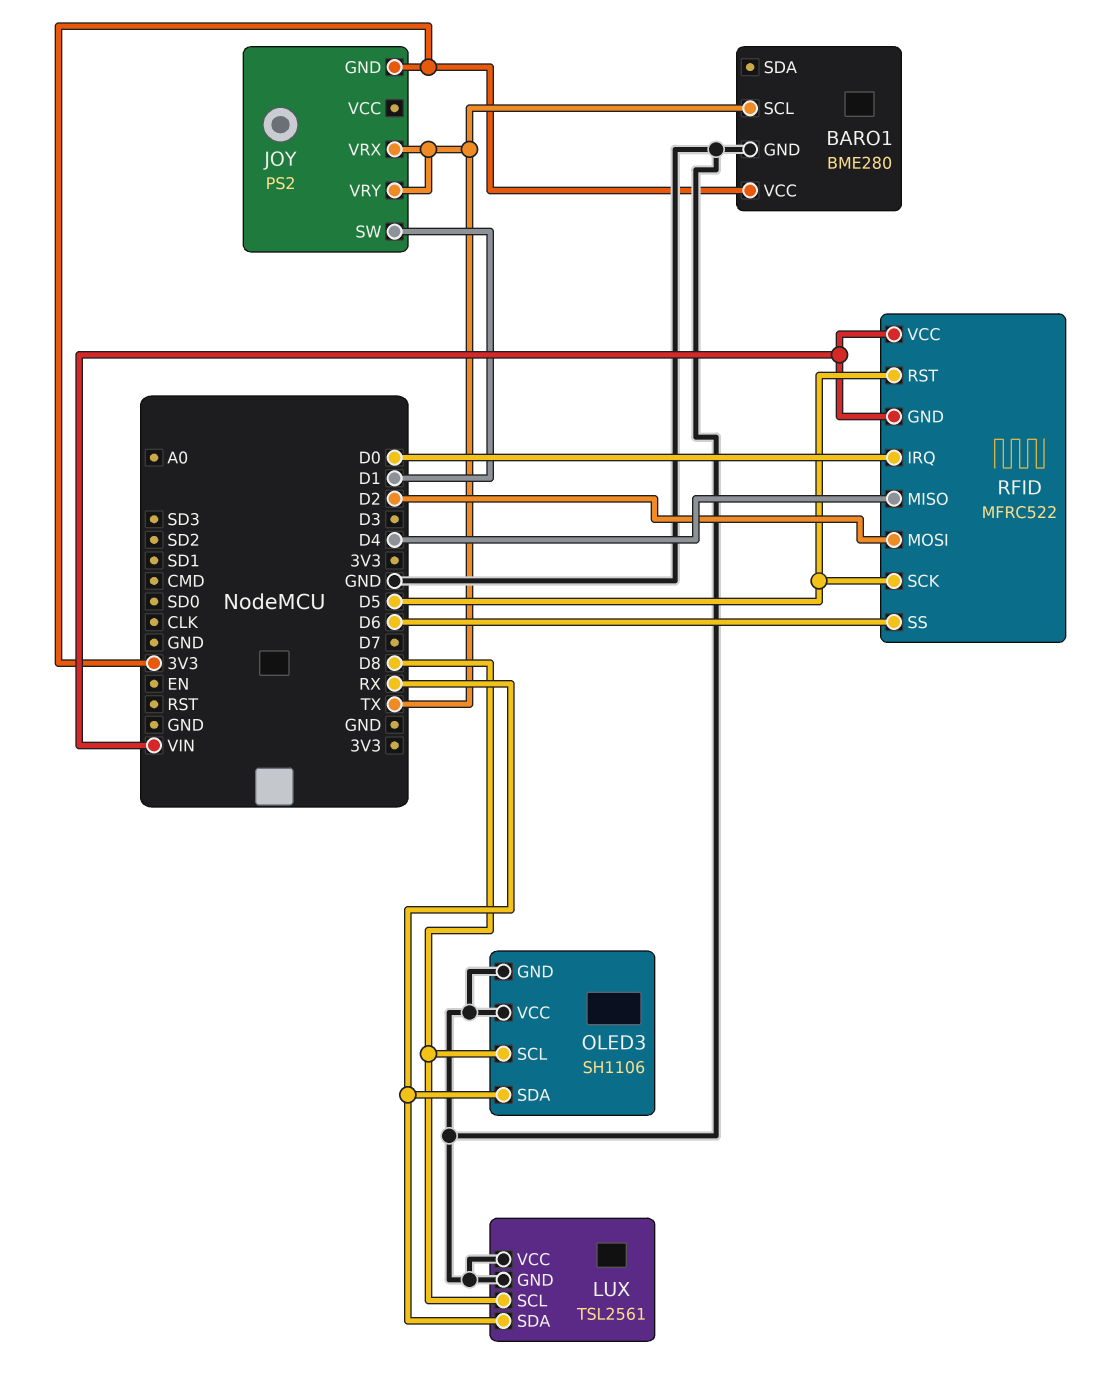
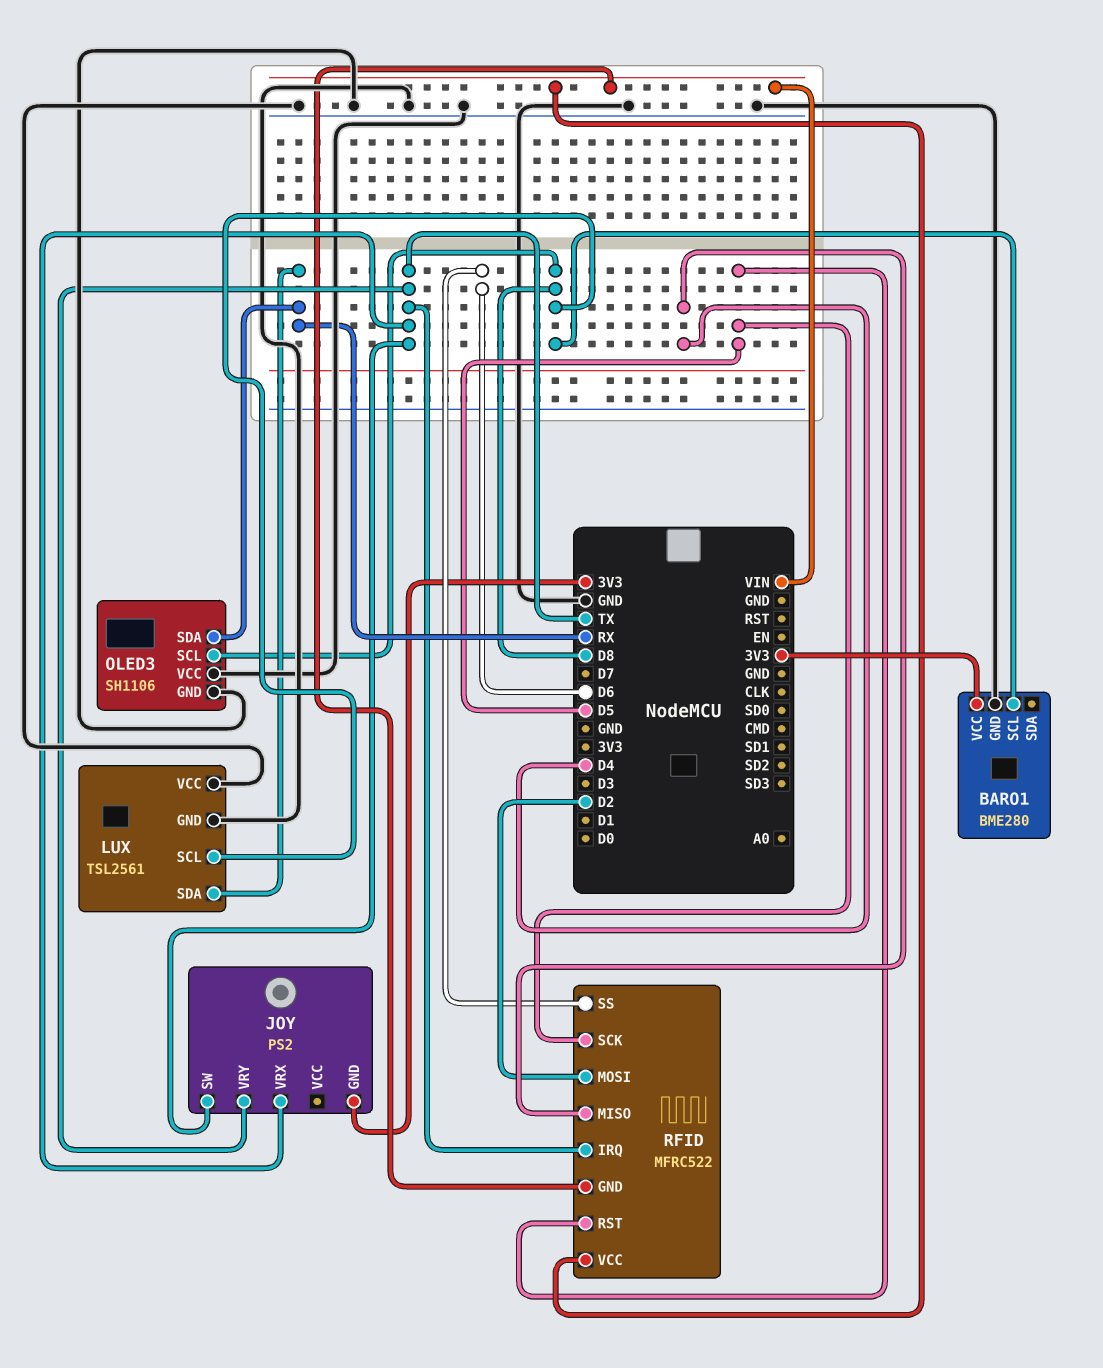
BARO1 pin SCL: TX -> D8
JOY pin SW: D1 -> TX
RFID pin IRQ: D0 -> TX

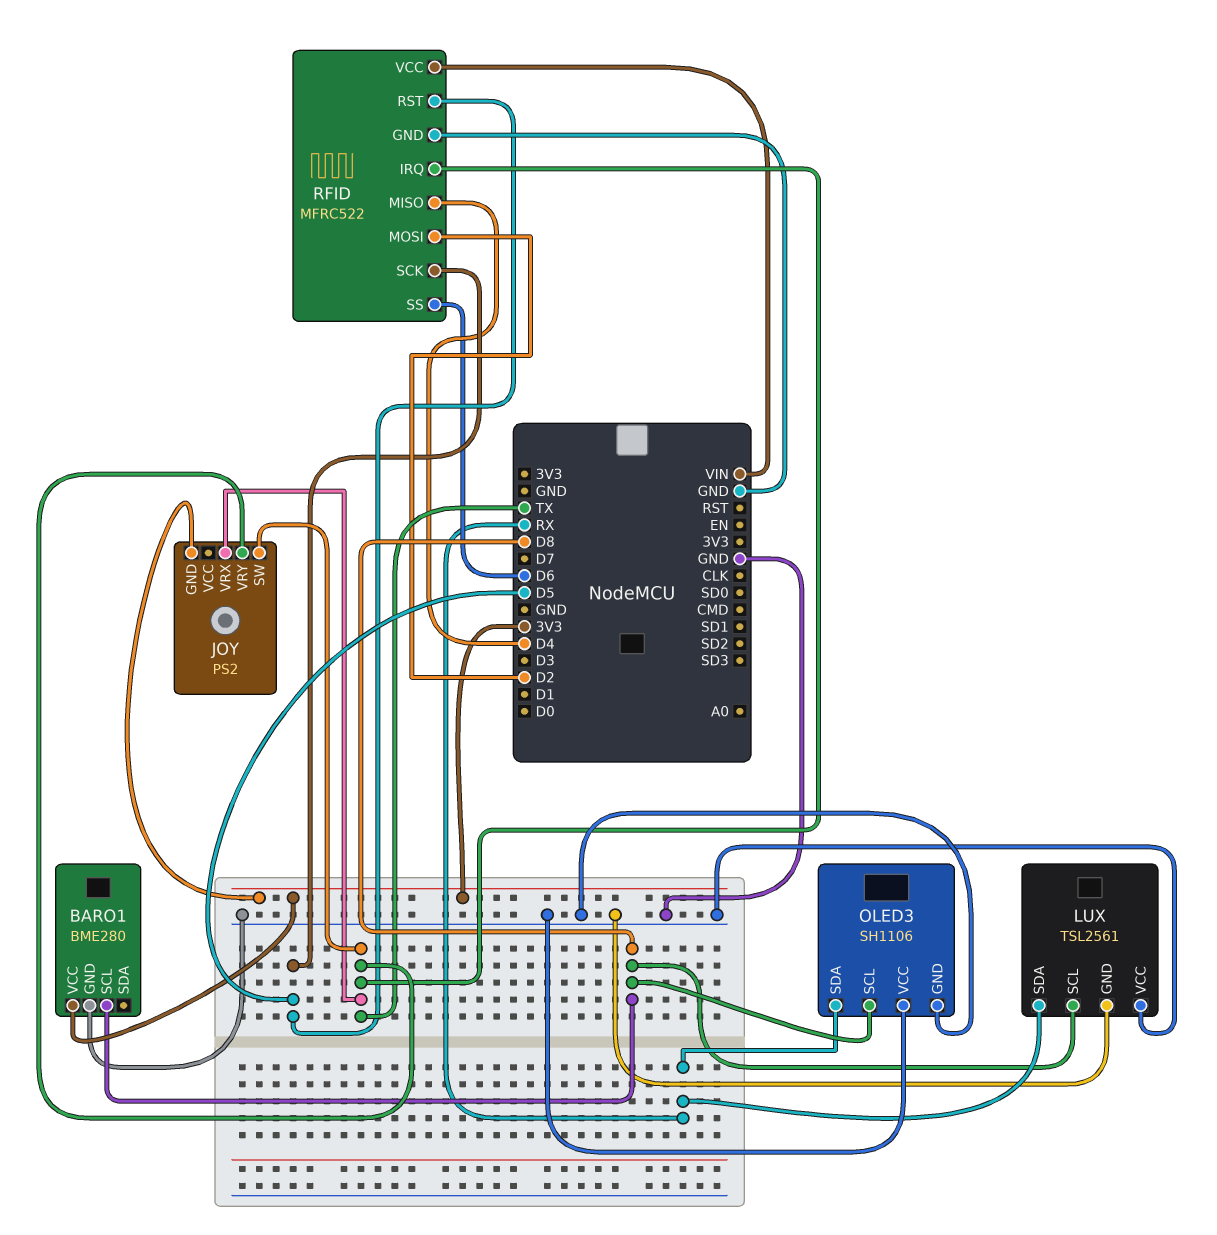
RFID pin GND: VIN -> GND

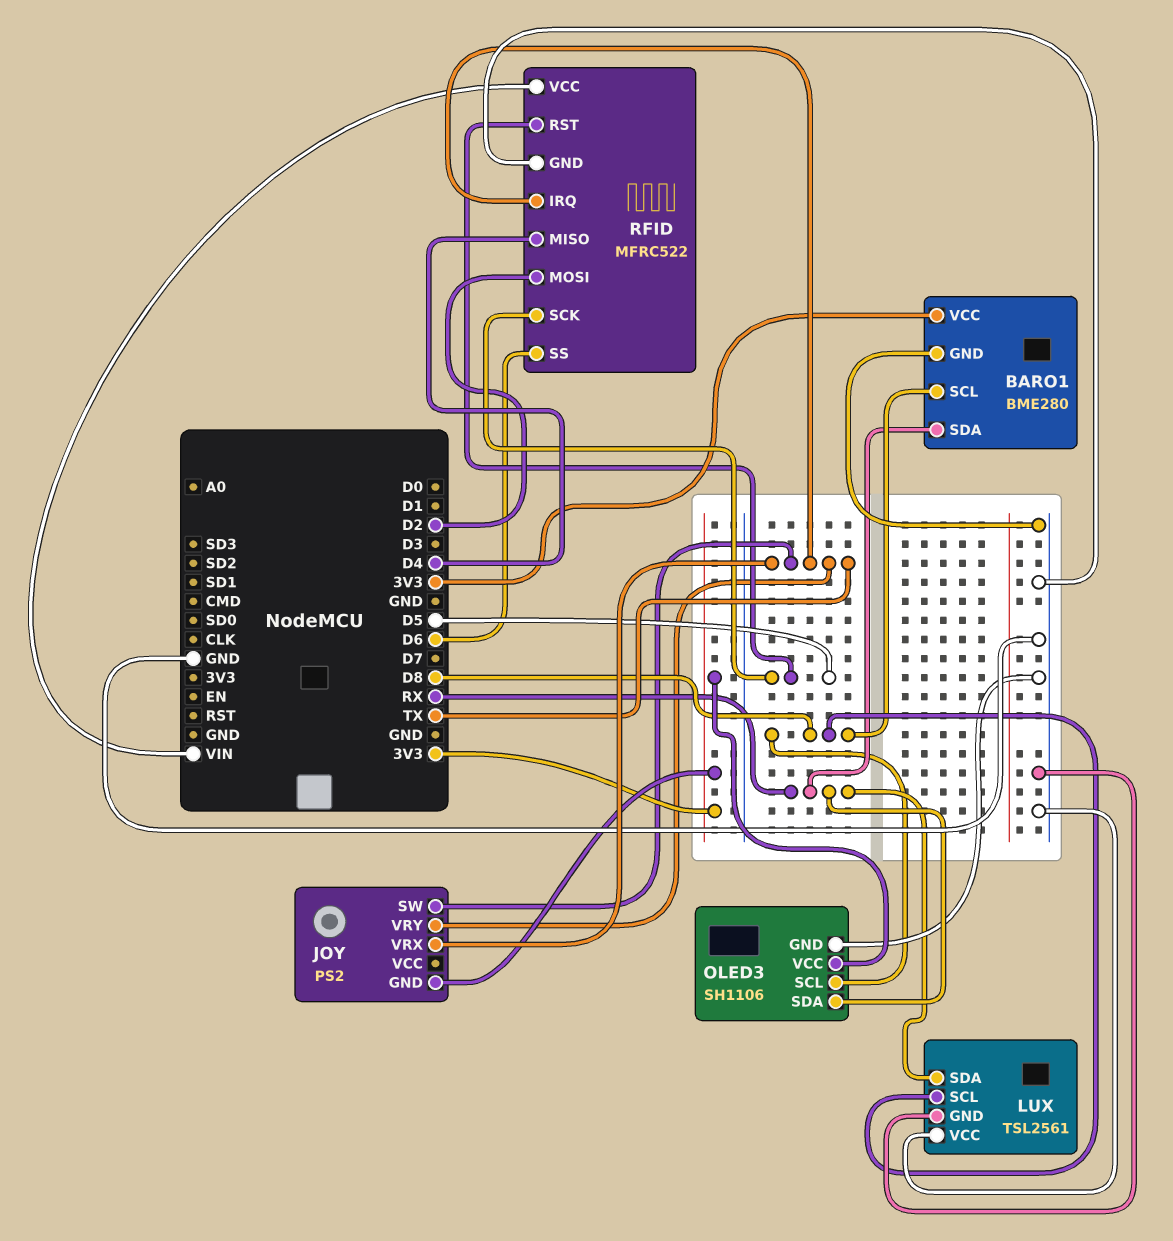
BARO1 pin SDA: none -> RX
OLED3 pin VCC: GND -> 3V3

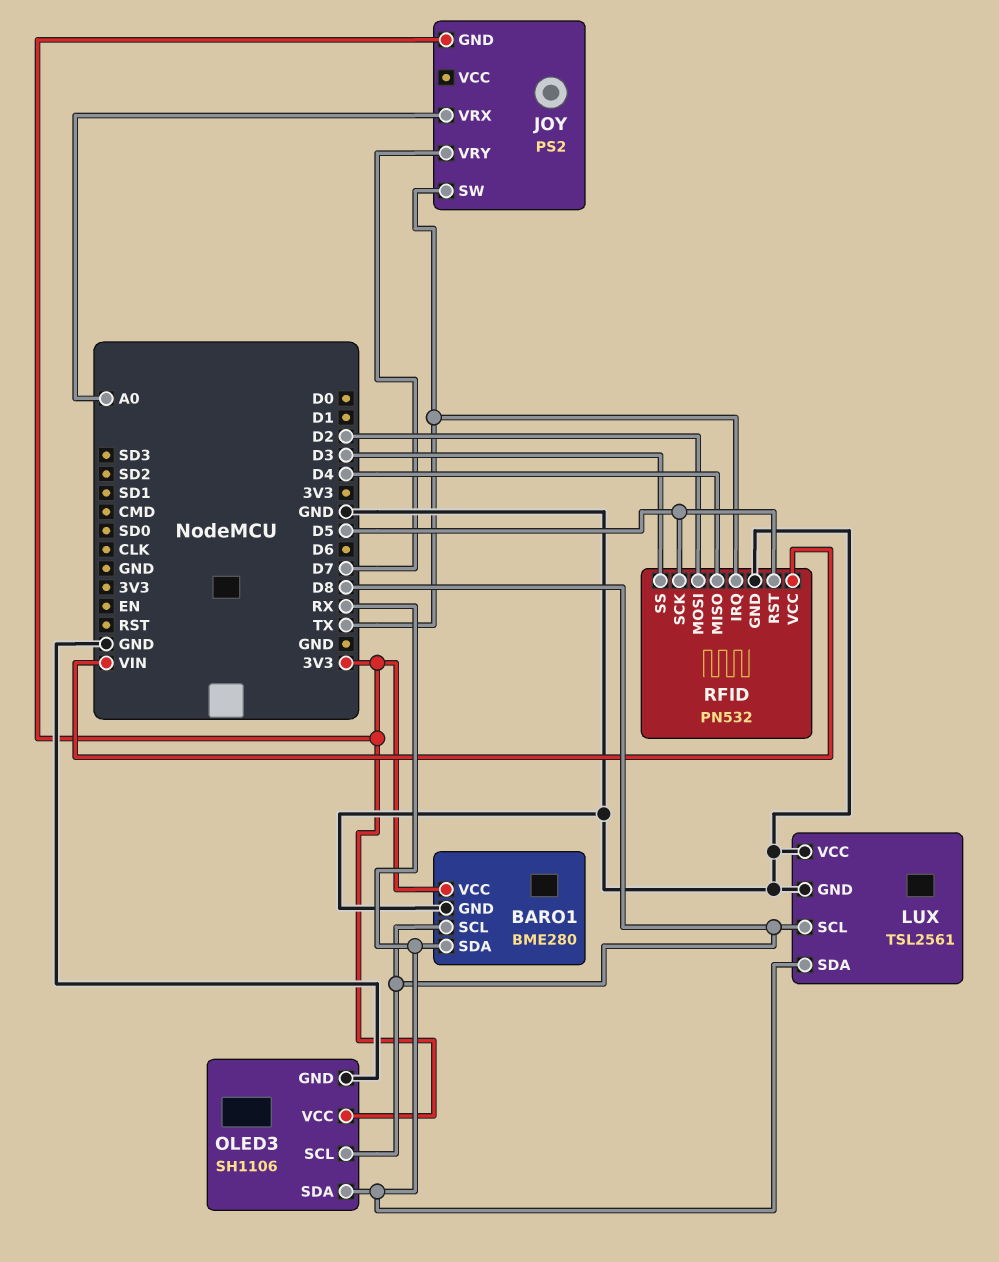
JOY pin VRX: TX -> A0
JOY pin VRY: TX -> D7
RFID: MFRC522 -> PN532
RFID pin SS: D6 -> D3

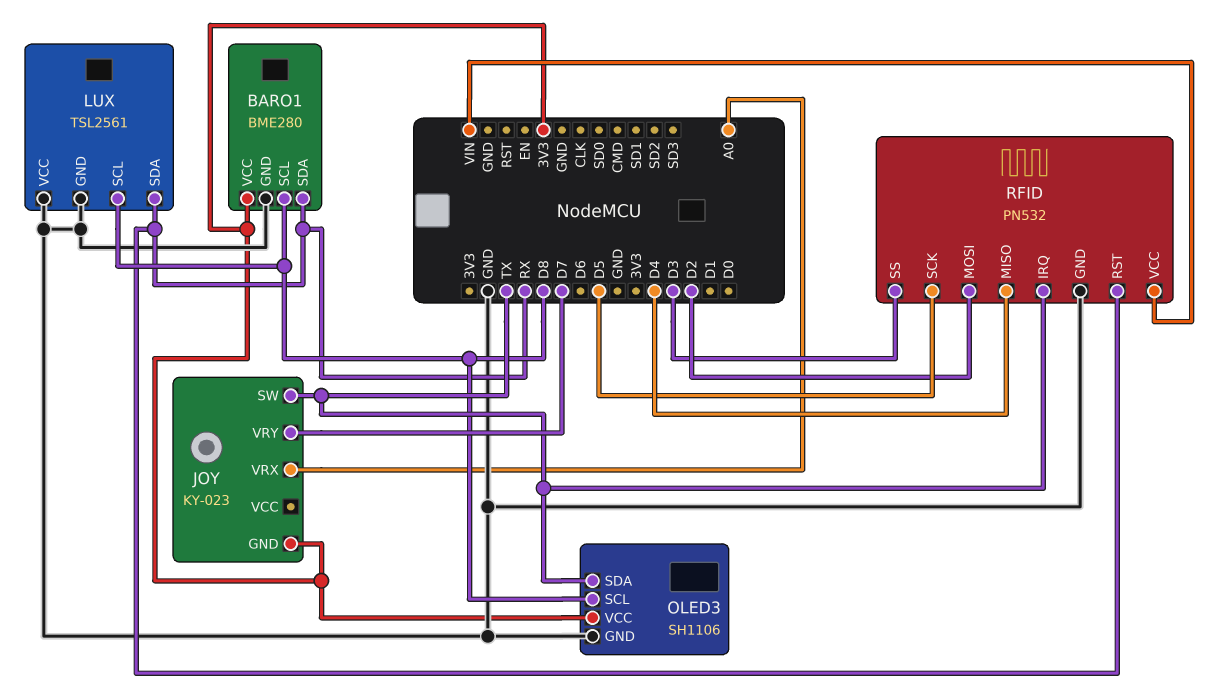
JOY: PS2 -> KY-023
OLED3 pin SDA: RX -> TX
RFID pin RST: D5 -> RX

